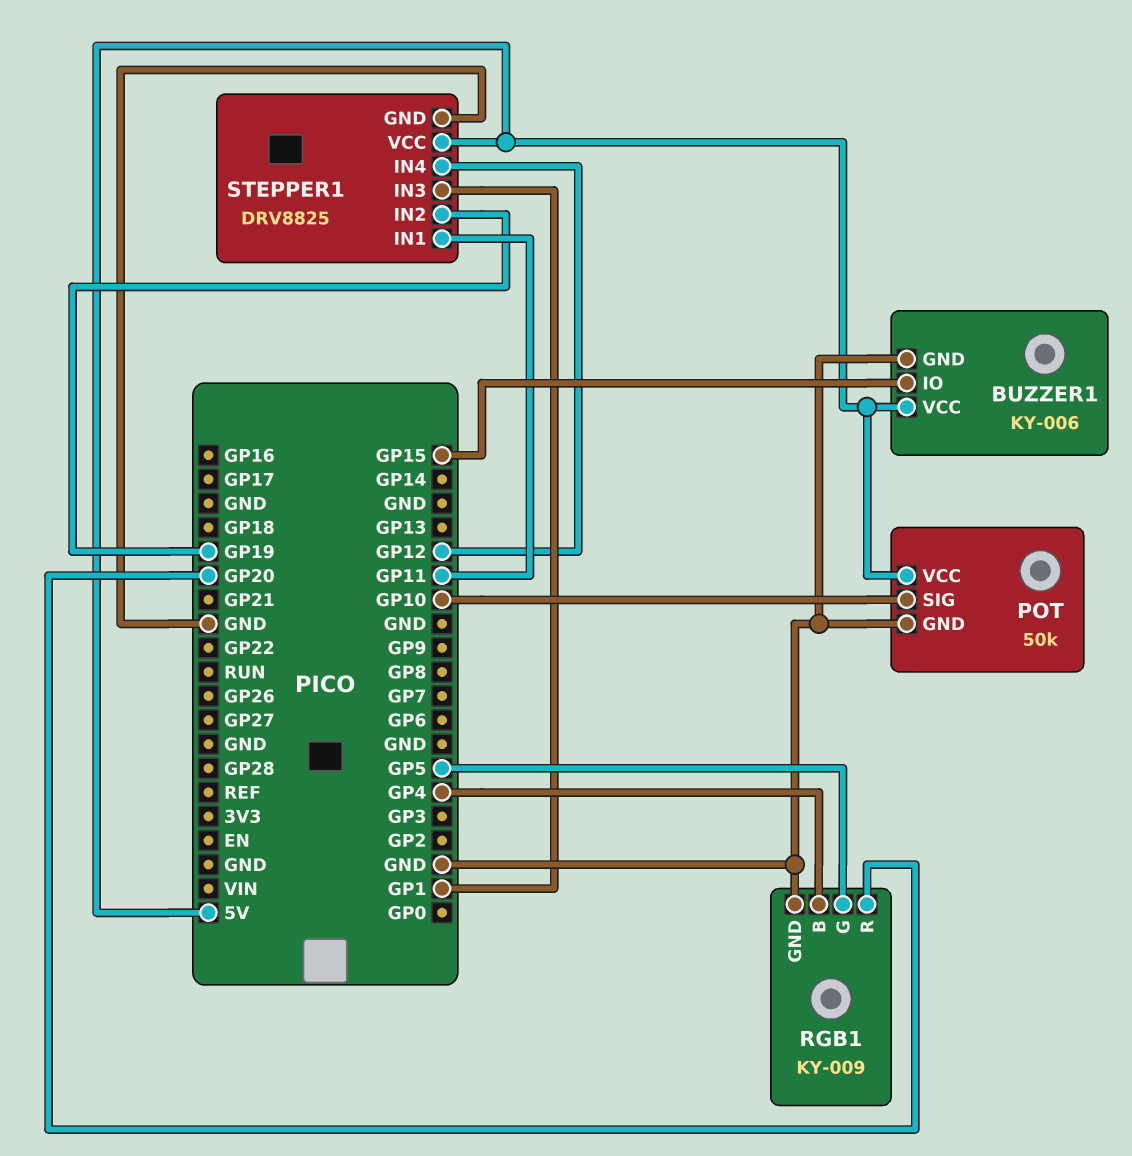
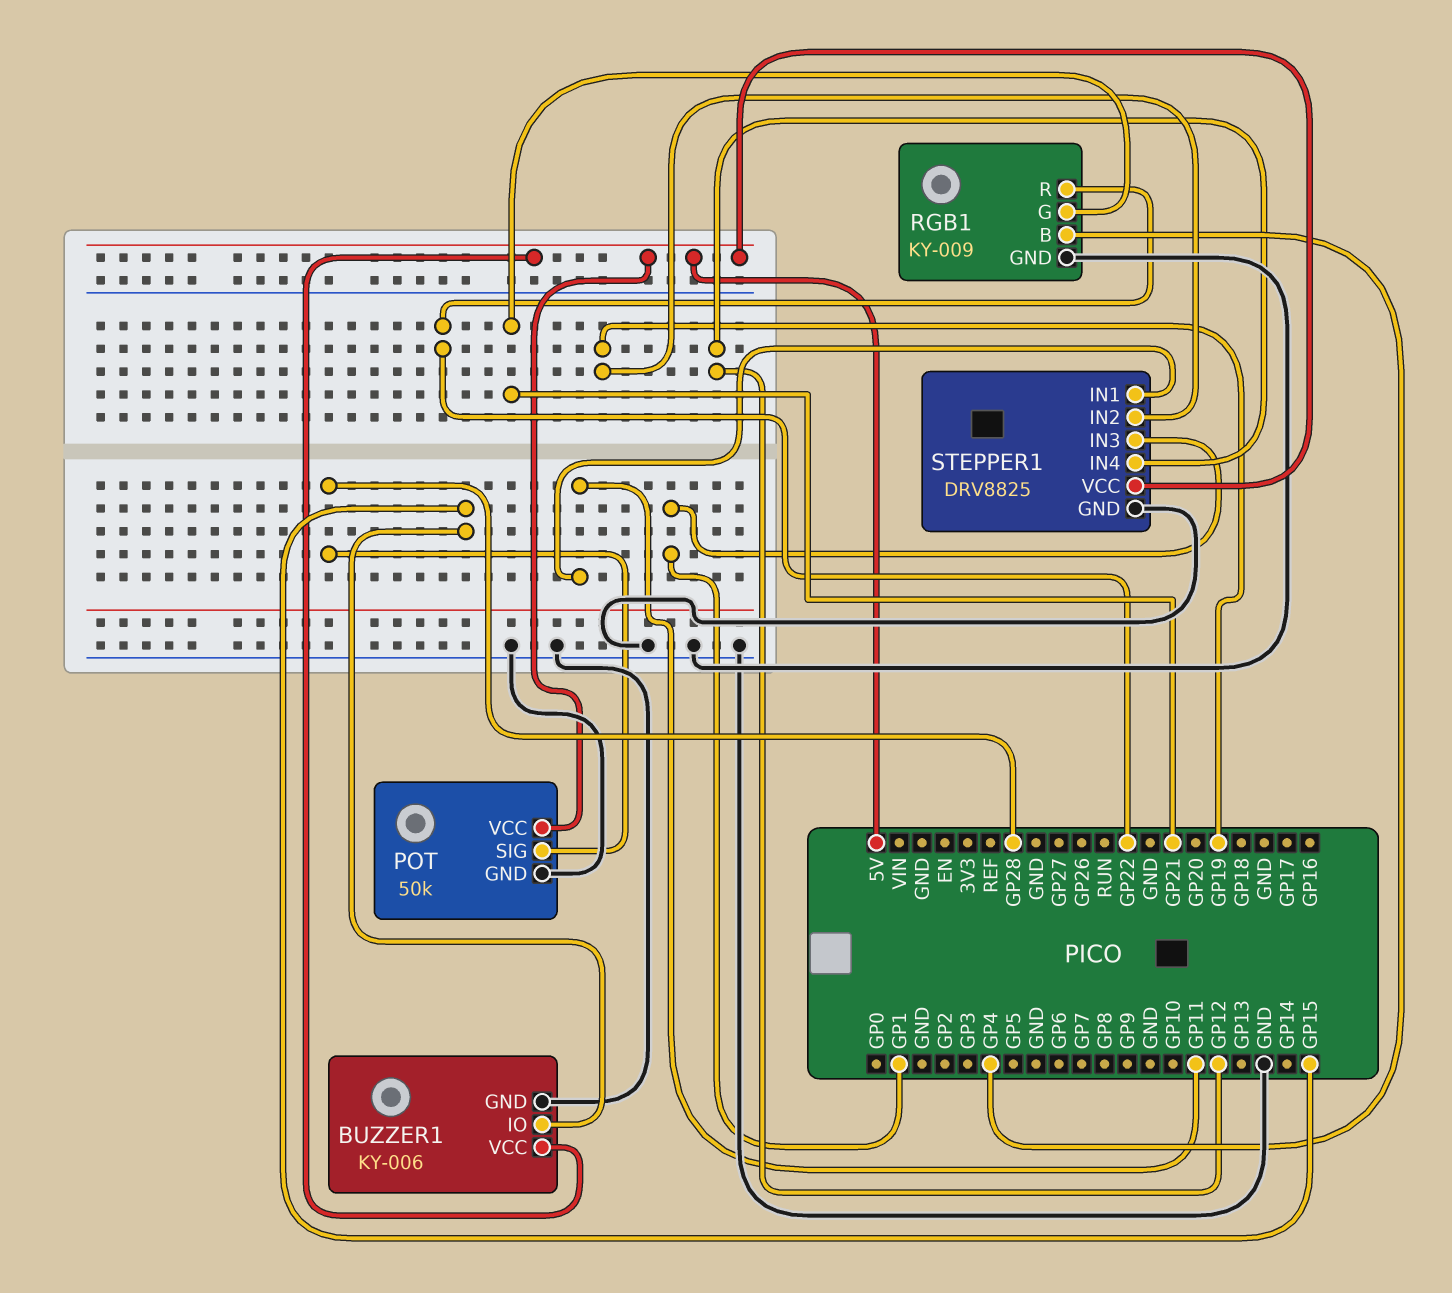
POT pin SIG: GP10 -> GP28
RGB1 pin G: GP5 -> GP21
RGB1 pin R: GP20 -> GP22

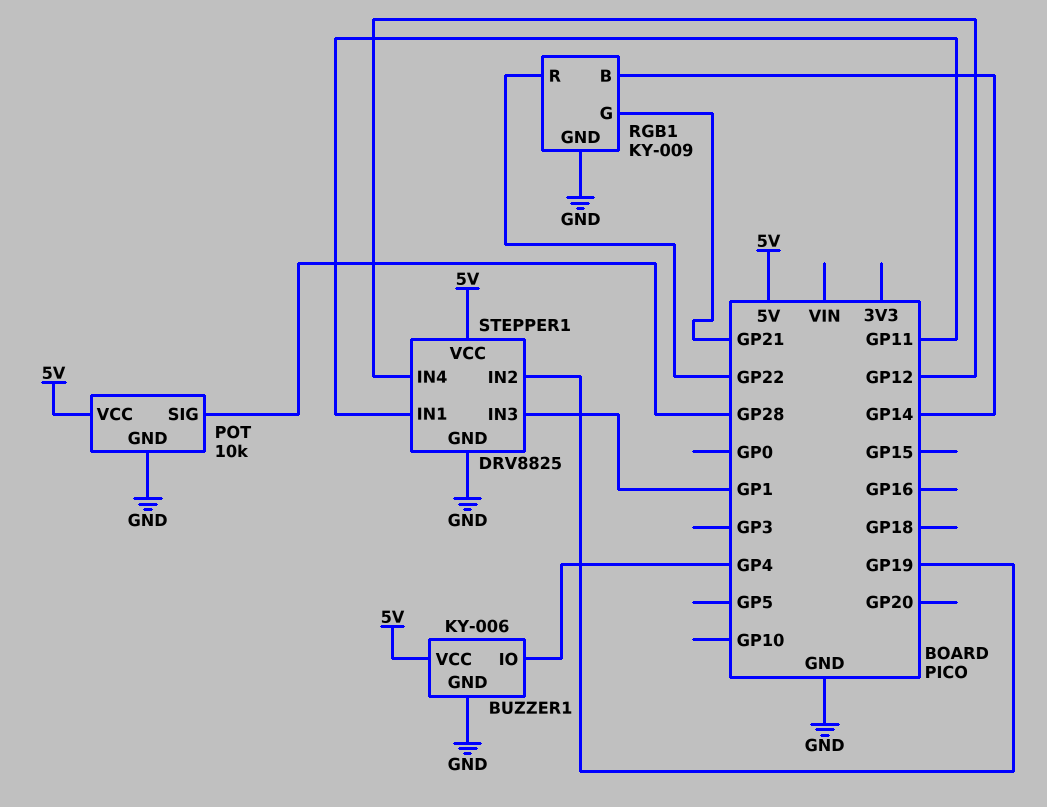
BUZZER1 pin IO: GP15 -> GP4
POT: 50k -> 10k
RGB1 pin B: GP4 -> GP14

